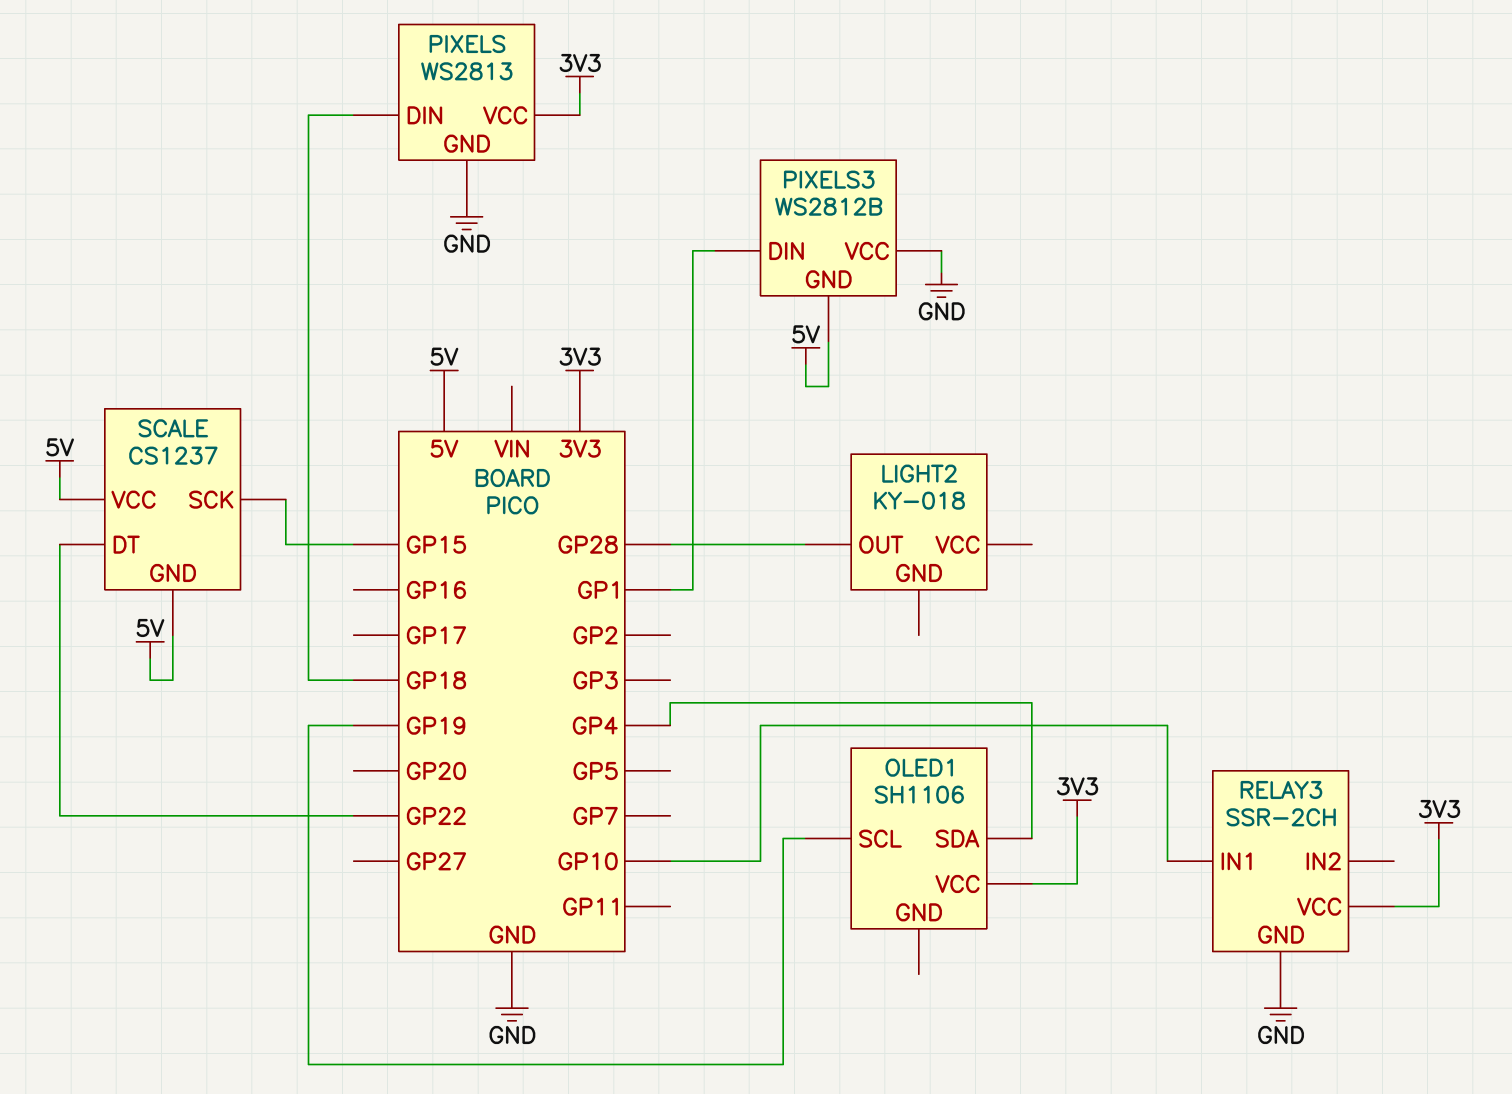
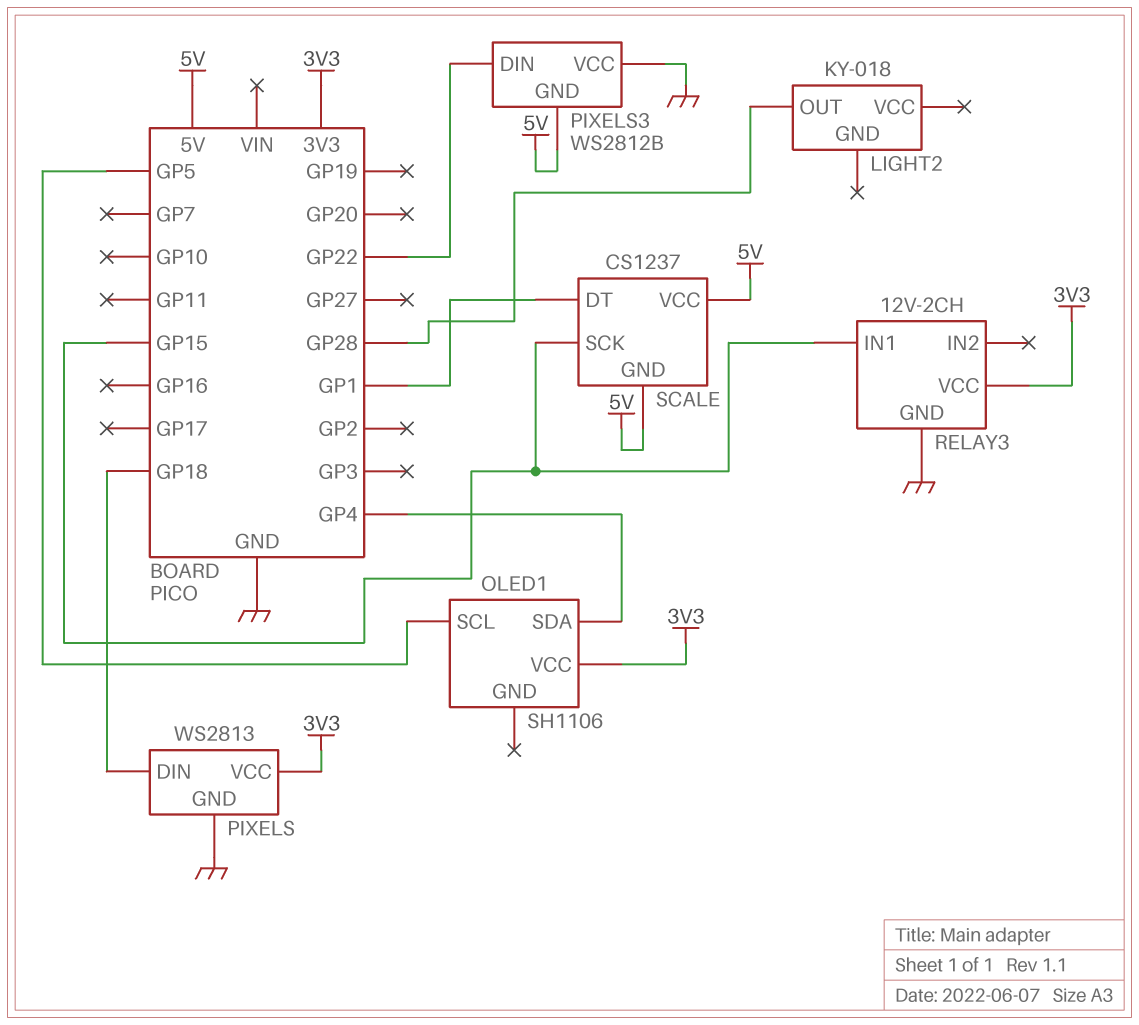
OLED1 pin SCL: GP19 -> GP5
PIXELS3 pin DIN: GP1 -> GP22
RELAY3: SSR-2CH -> 12V-2CH
RELAY3 pin IN1: GP10 -> GP15
SCALE pin DT: GP22 -> GP1

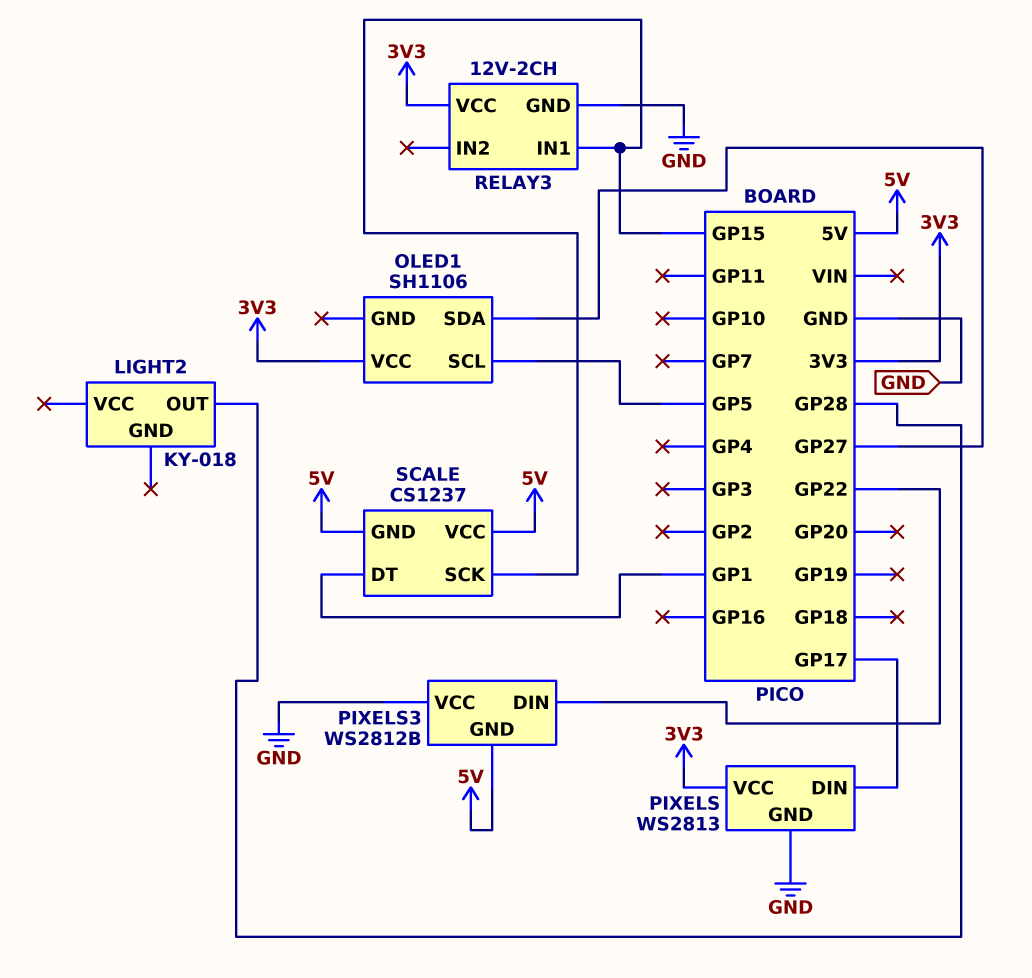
OLED1 pin SDA: GP4 -> GP27
PIXELS pin DIN: GP18 -> GP17

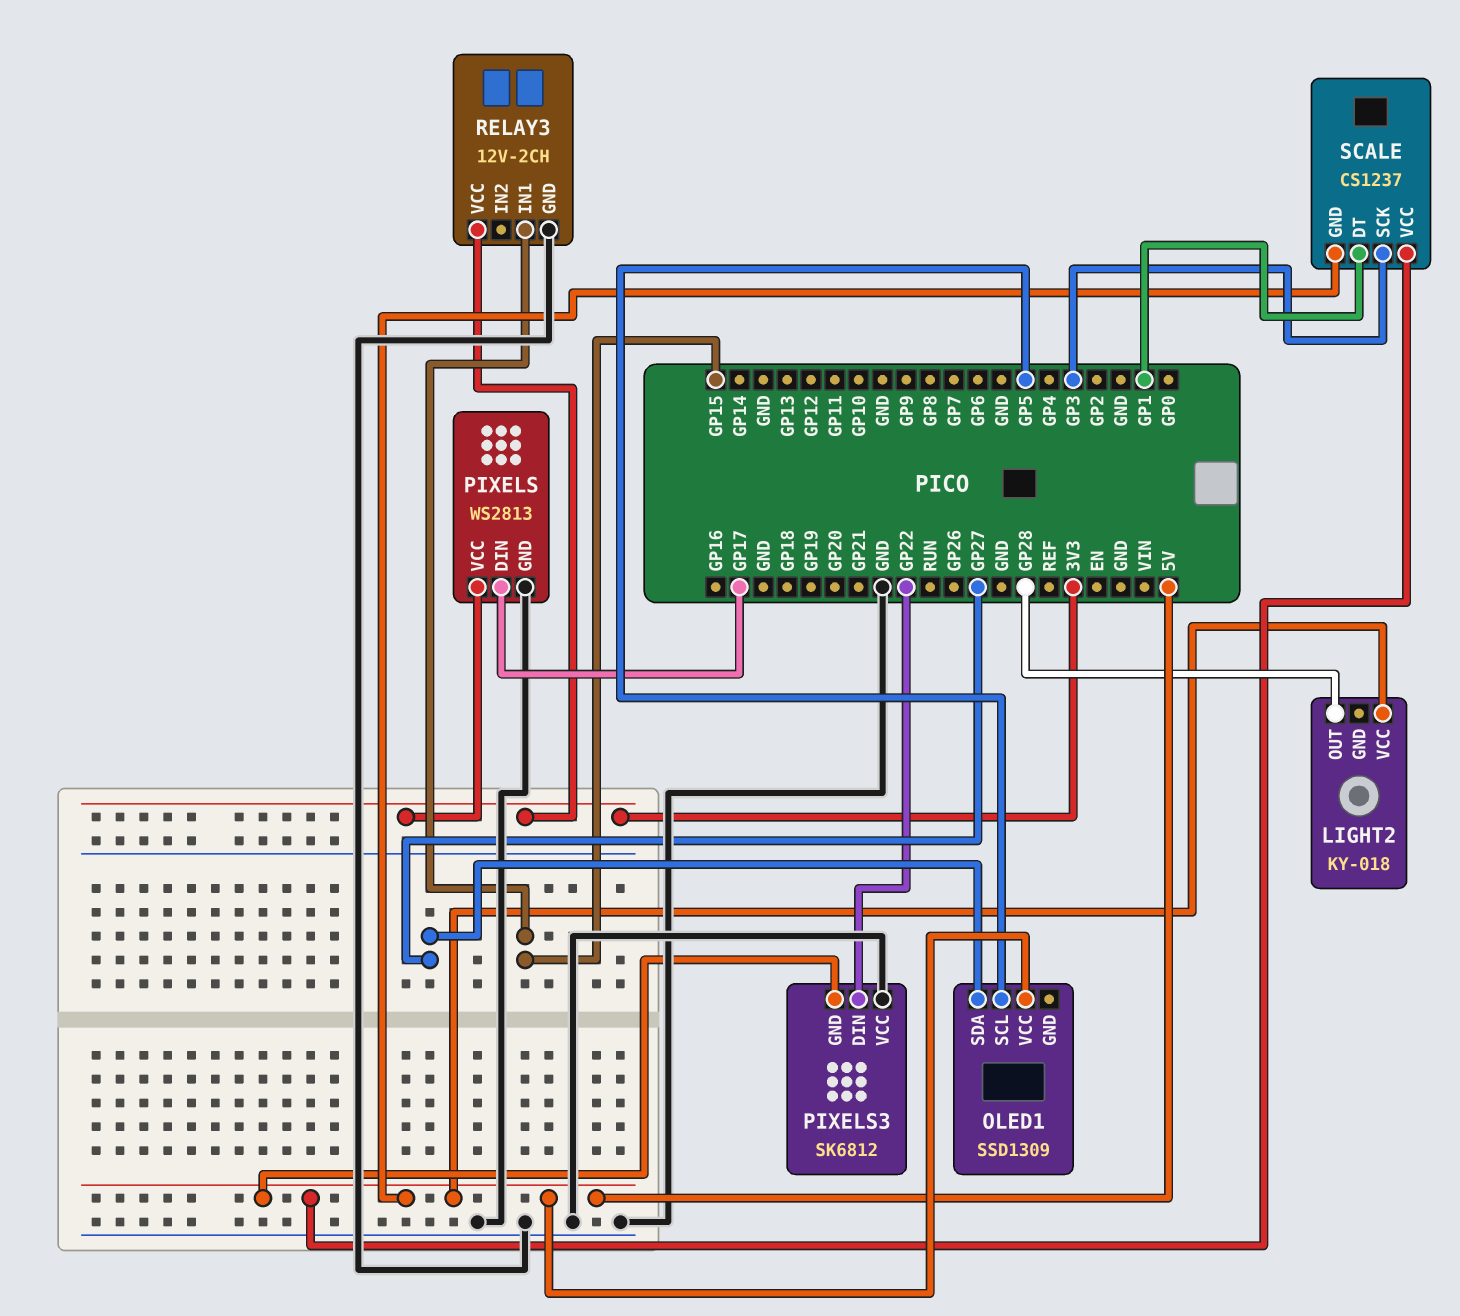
LIGHT2 pin VCC: none -> 5V
OLED1: SH1106 -> SSD1309
OLED1 pin VCC: 3V3 -> 5V
PIXELS3: WS2812B -> SK6812
SCALE pin SCK: GP15 -> GP3

